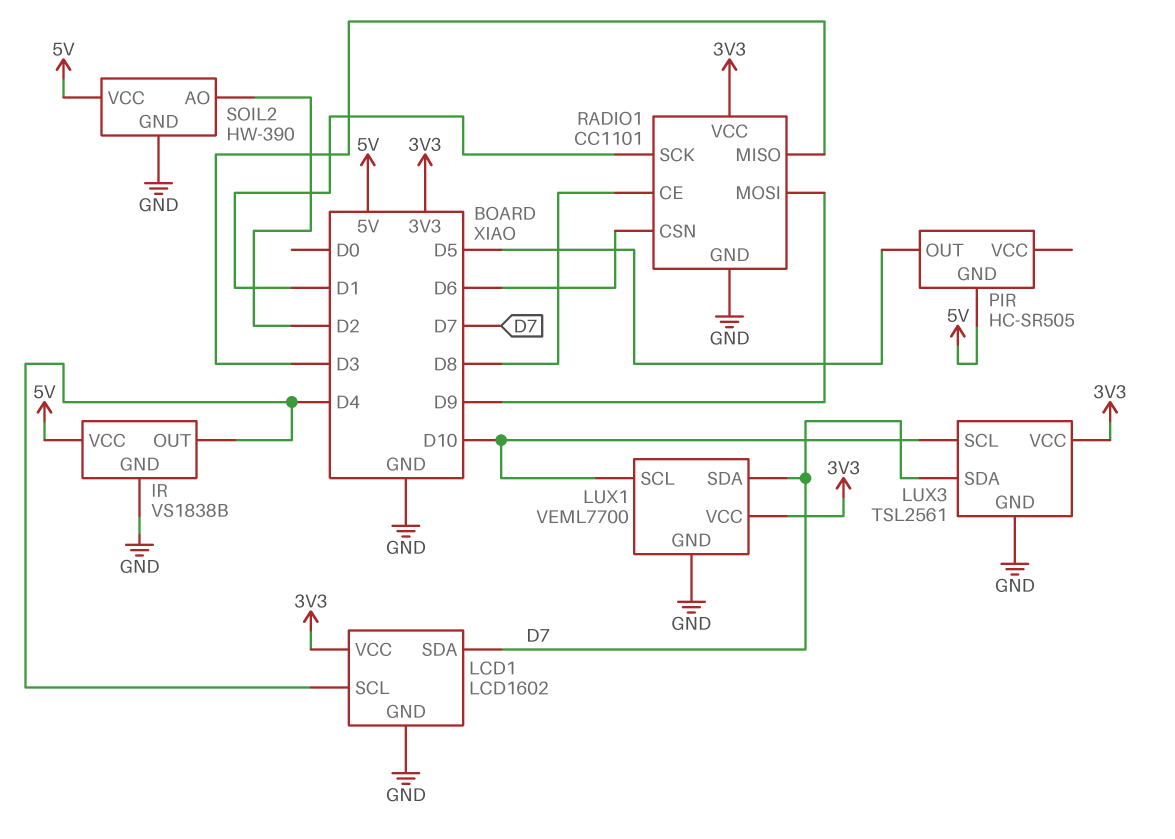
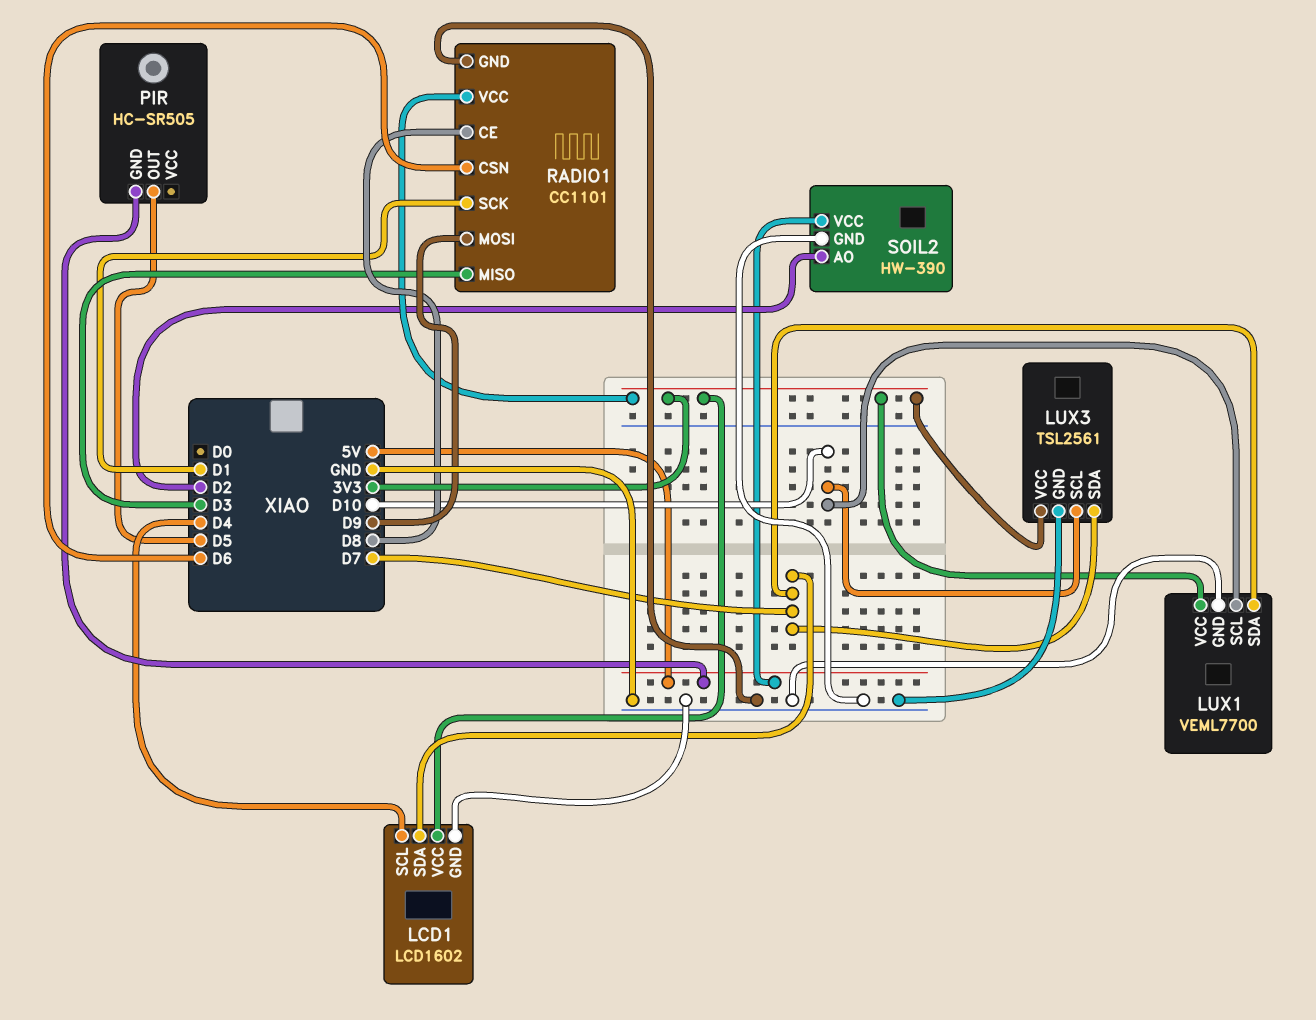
IR: VS1838B -> none
IR pin GND: GND -> none
IR pin OUT: D4 -> none
IR pin VCC: 5V -> none

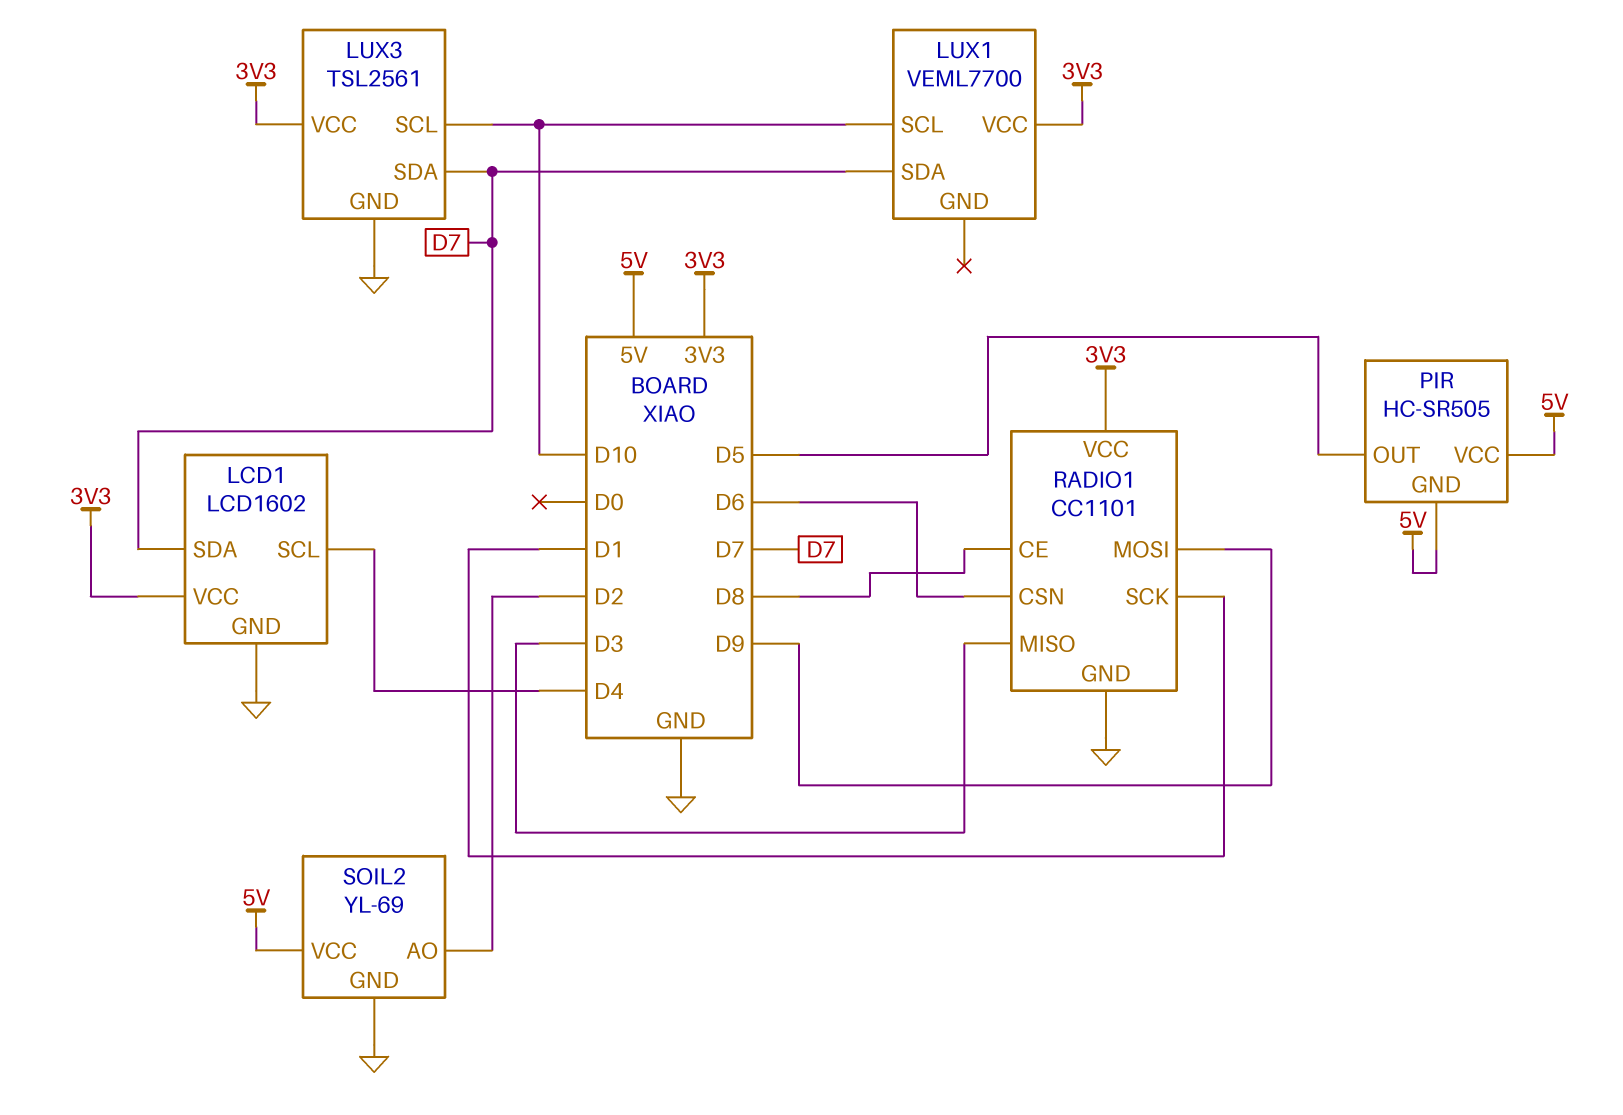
LUX1 pin GND: GND -> none
PIR pin VCC: none -> 5V
SOIL2: HW-390 -> YL-69

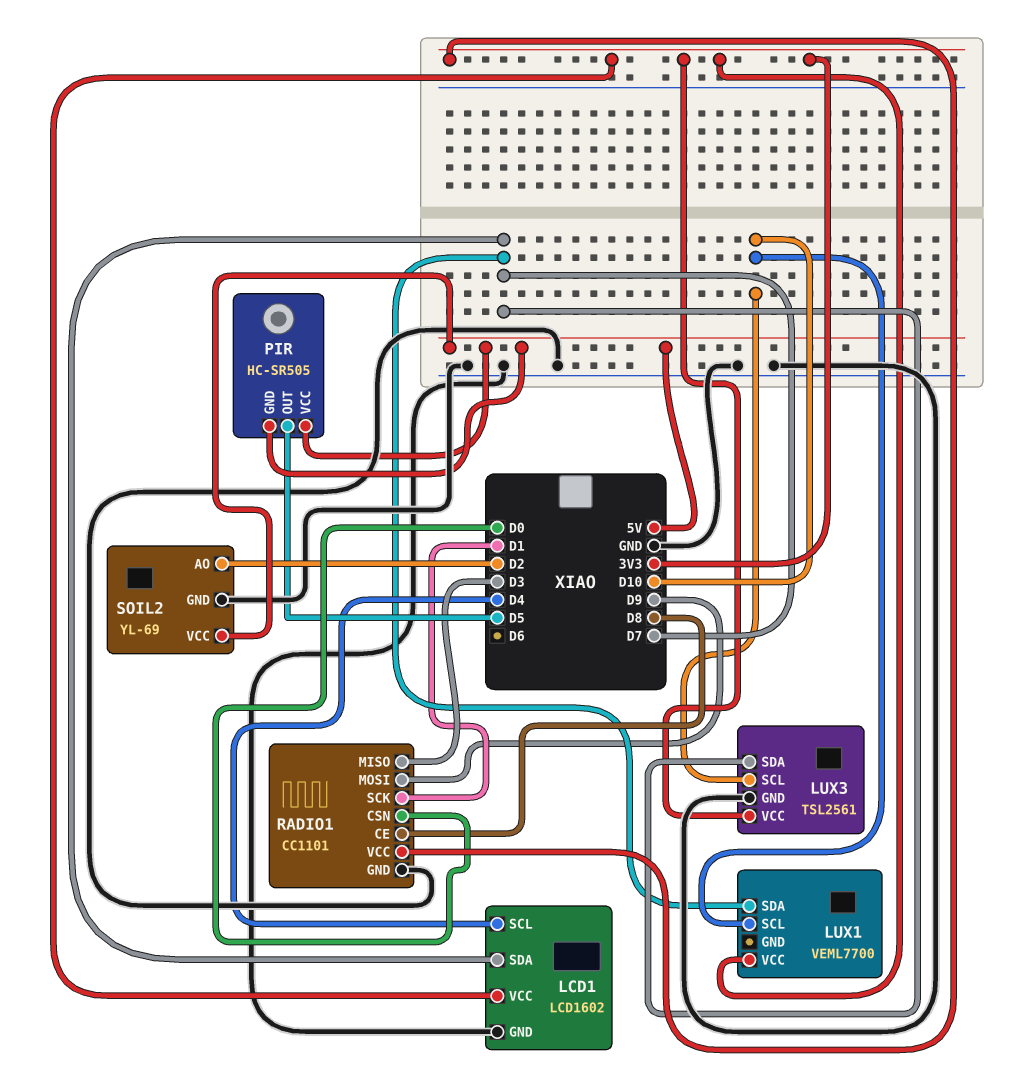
RADIO1 pin CSN: D6 -> D0

